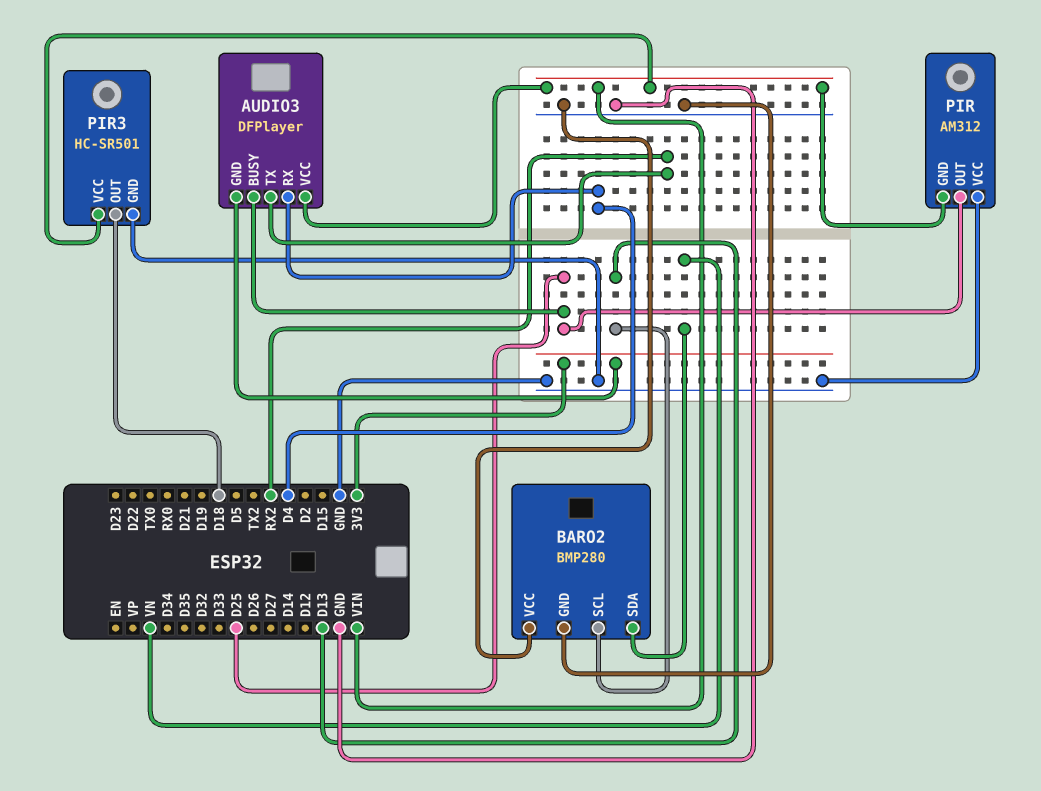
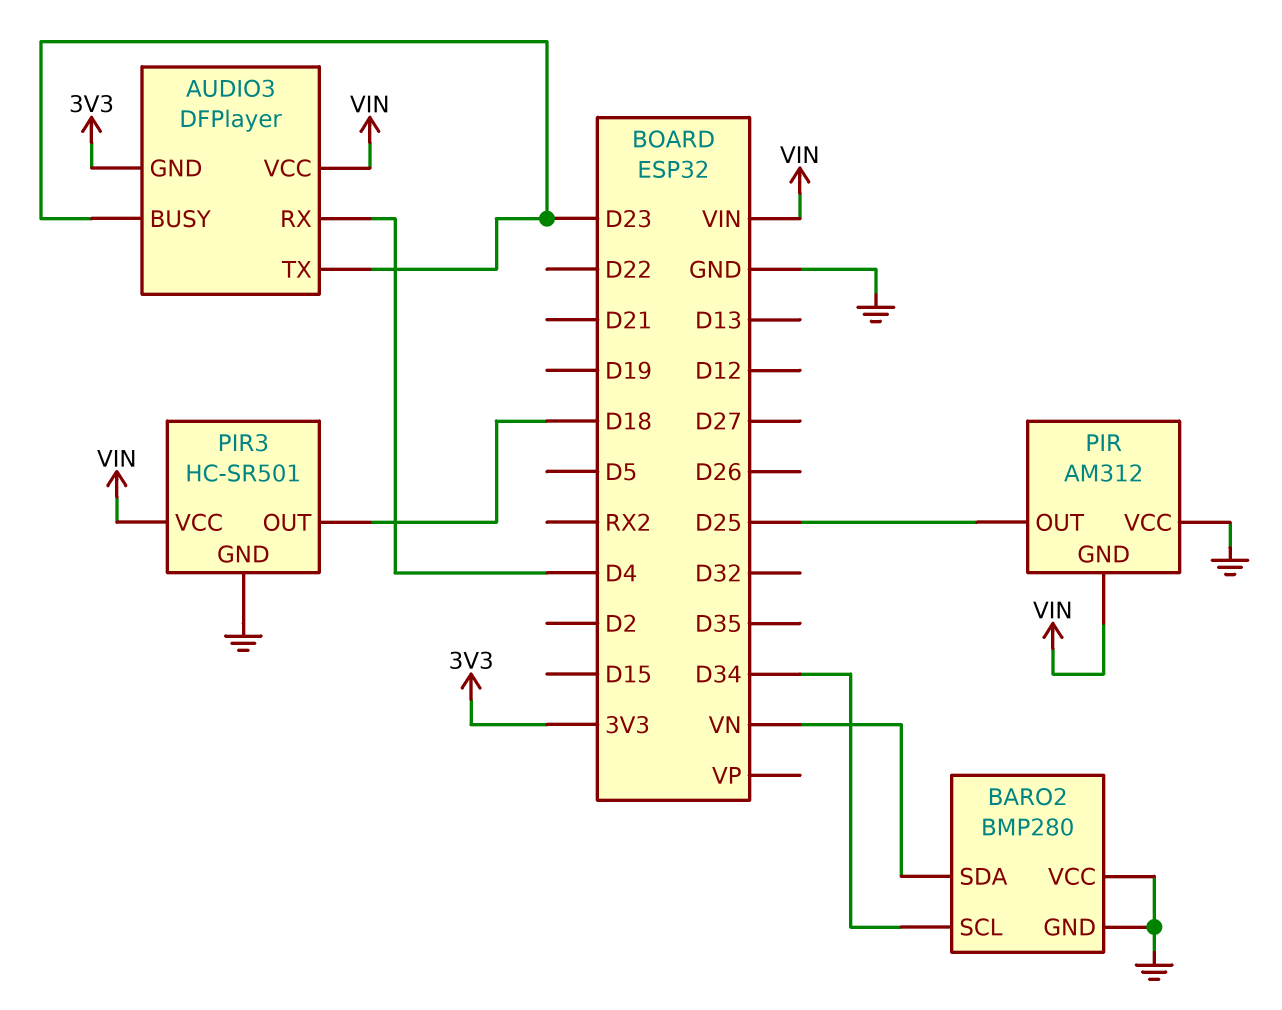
AUDIO3 pin BUSY: D25 -> D23
AUDIO3 pin TX: RX2 -> D23
BARO2 pin SCL: D13 -> D34

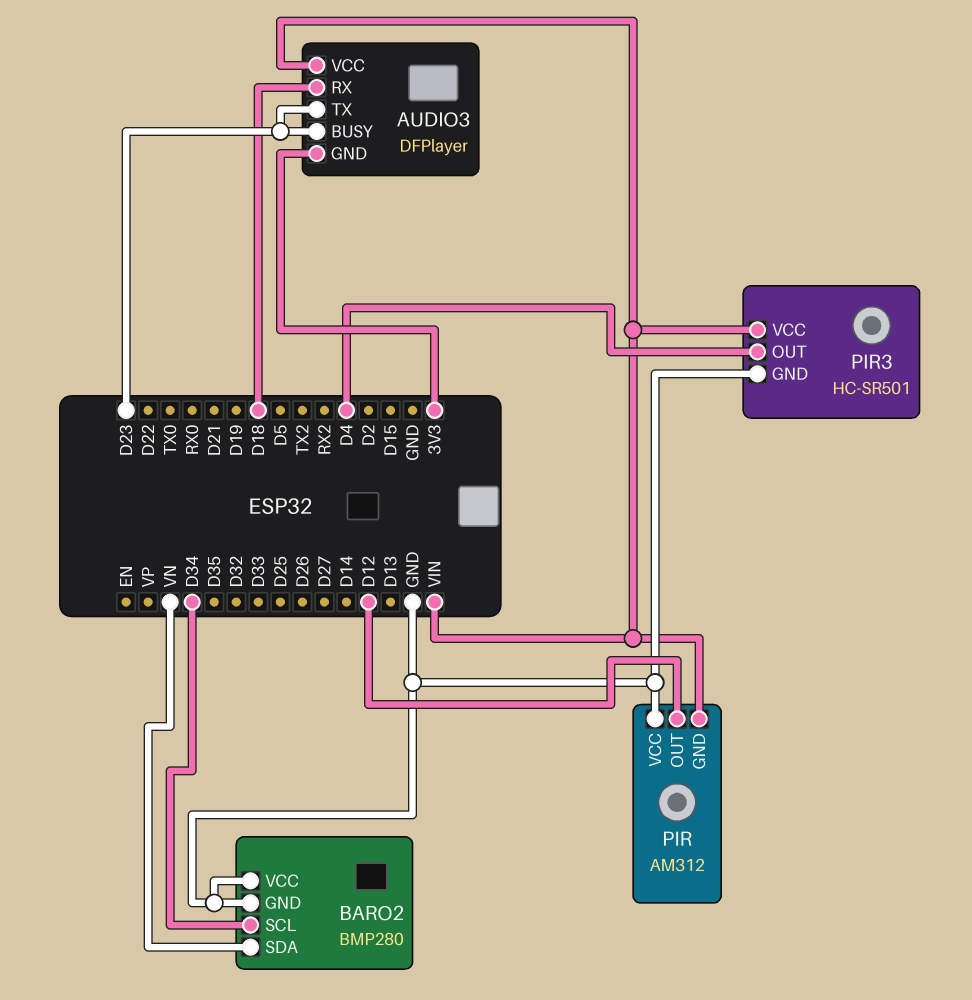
AUDIO3 pin RX: D4 -> D18
PIR pin OUT: D25 -> D12
PIR3 pin OUT: D18 -> D4

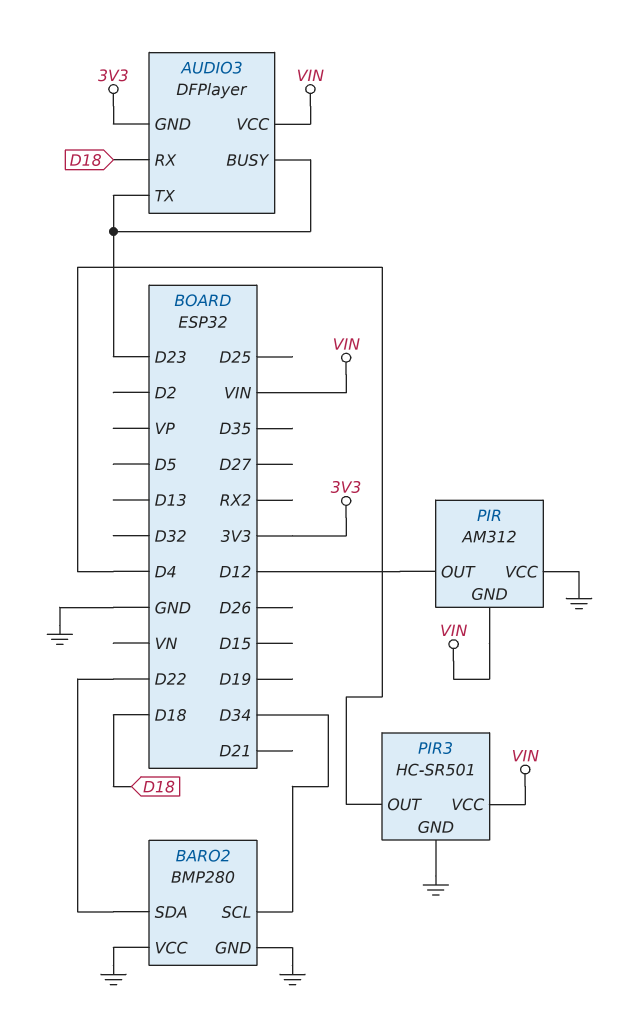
BARO2 pin SDA: VN -> D22

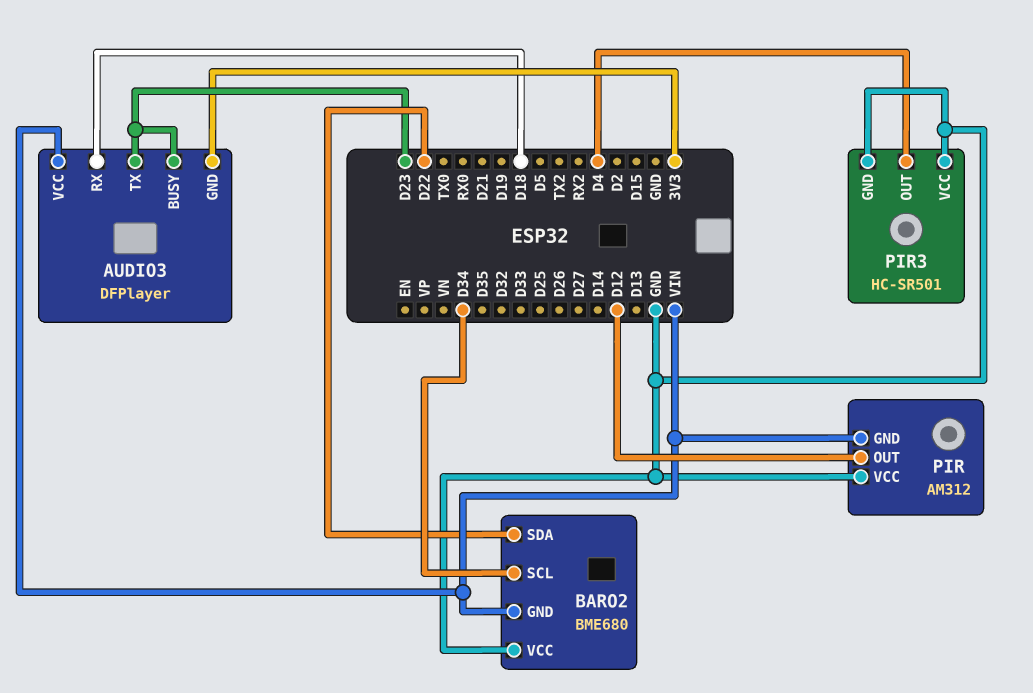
BARO2: BMP280 -> BME680
BARO2 pin GND: GND -> VIN
PIR3 pin VCC: VIN -> GND

